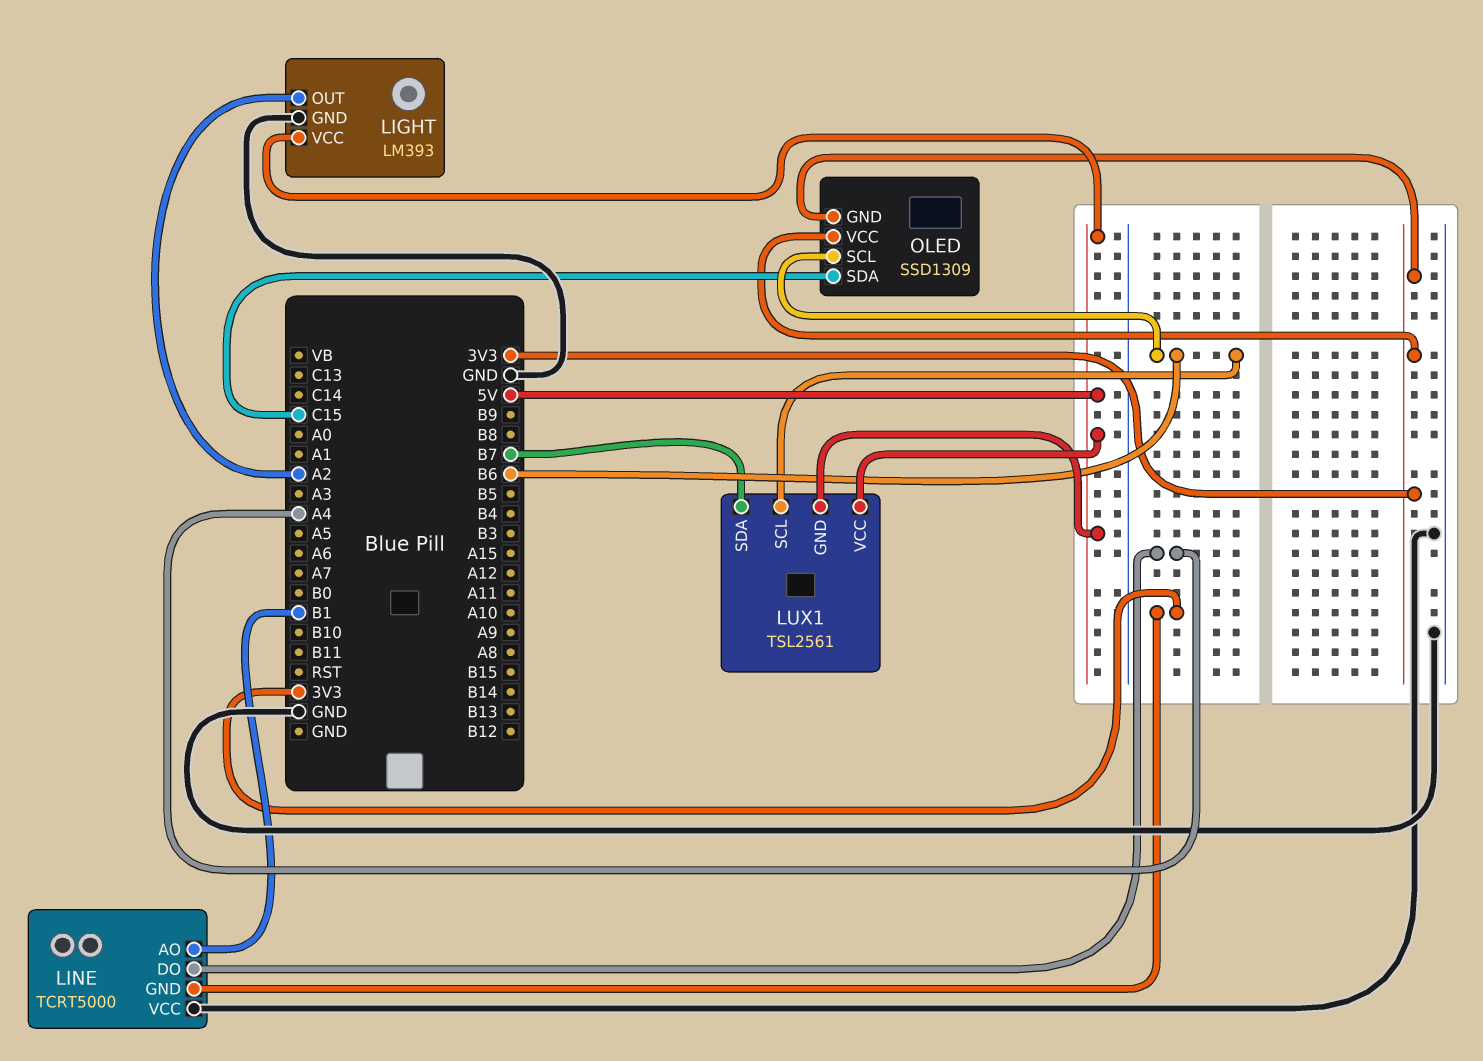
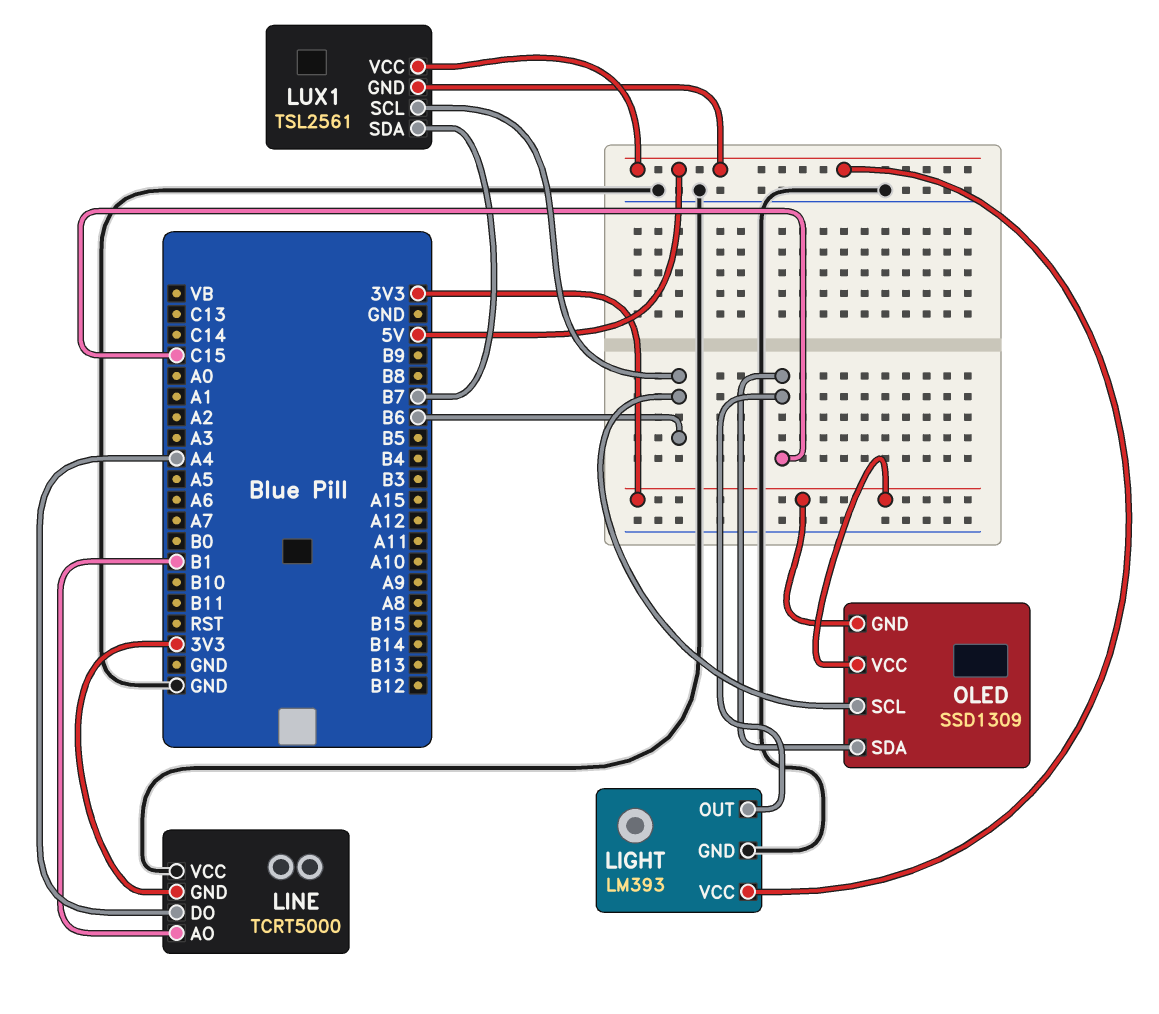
LIGHT pin OUT: A2 -> C15

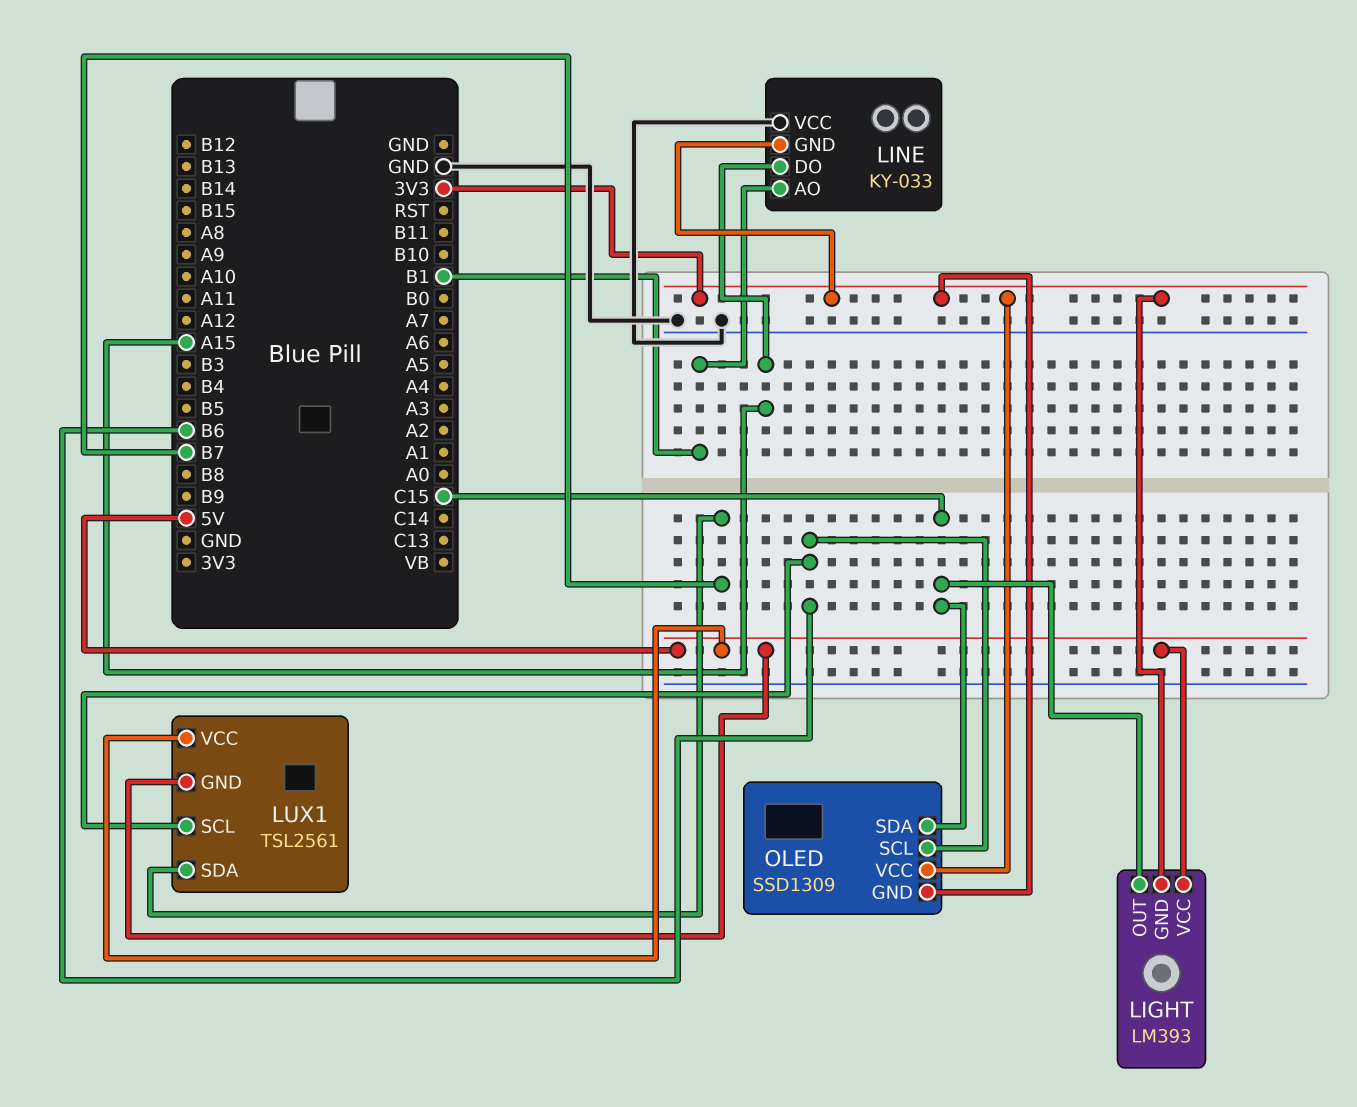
LIGHT pin GND: GND -> 3V3
LINE: TCRT5000 -> KY-033
LINE pin DO: A4 -> A15

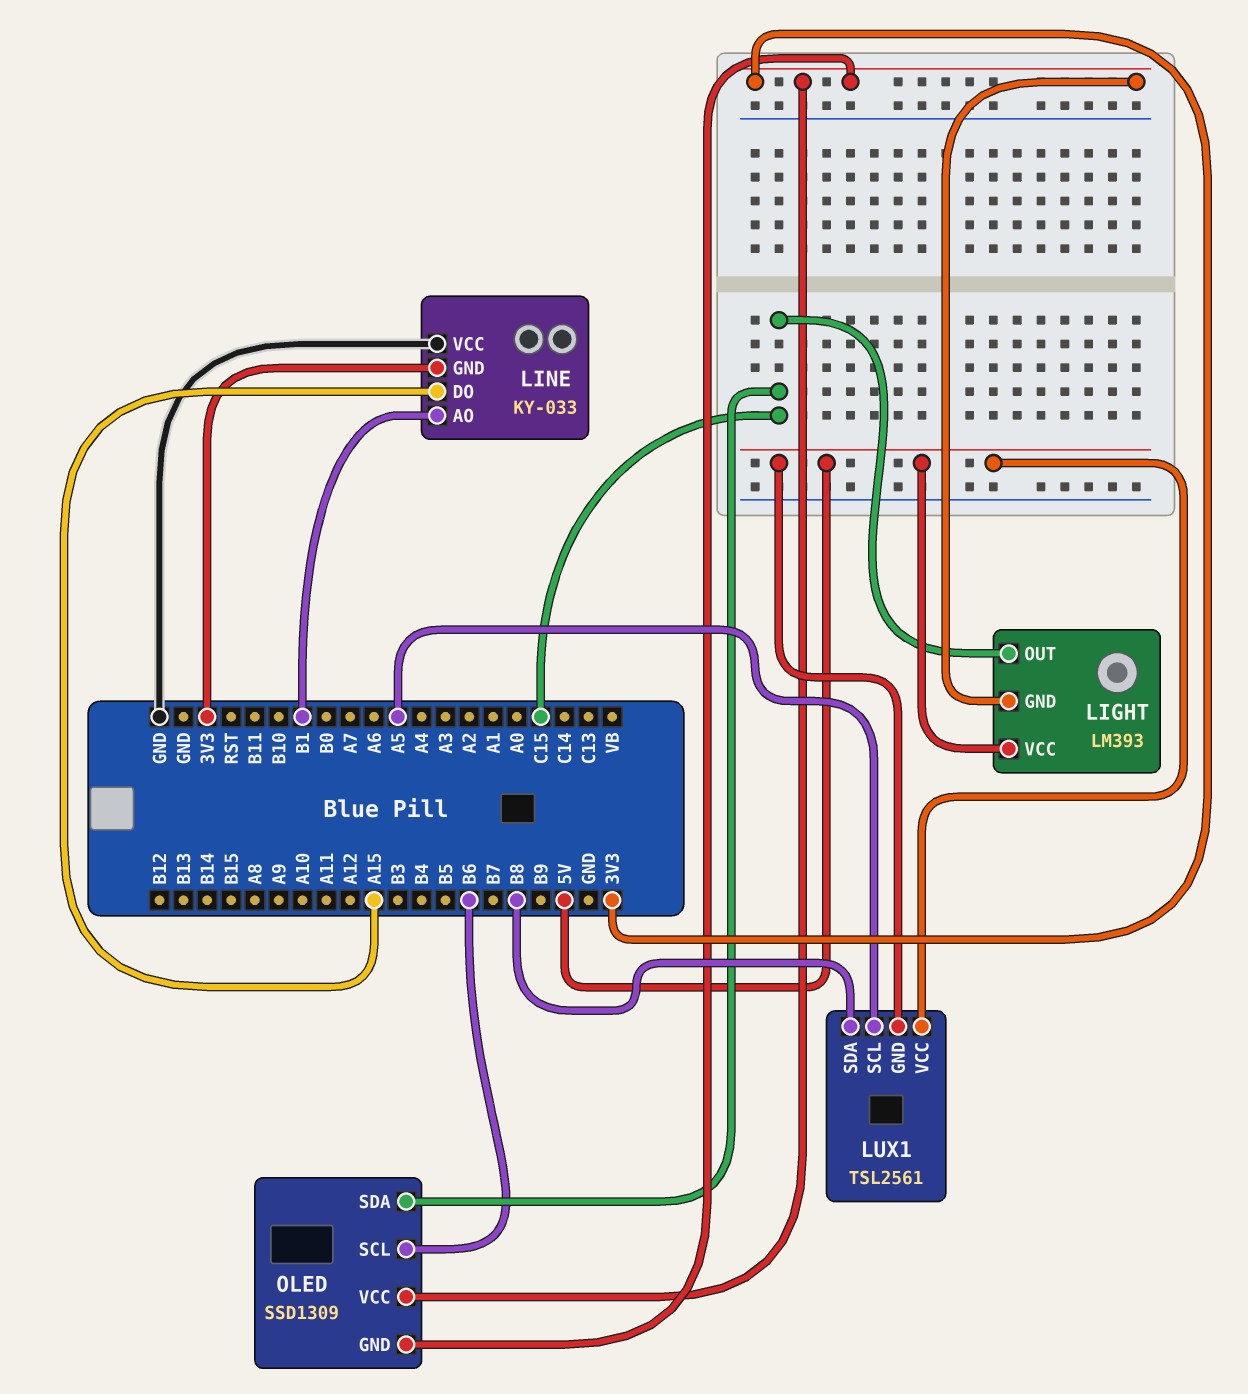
LUX1 pin SCL: B6 -> A5
LUX1 pin SDA: B7 -> B8

